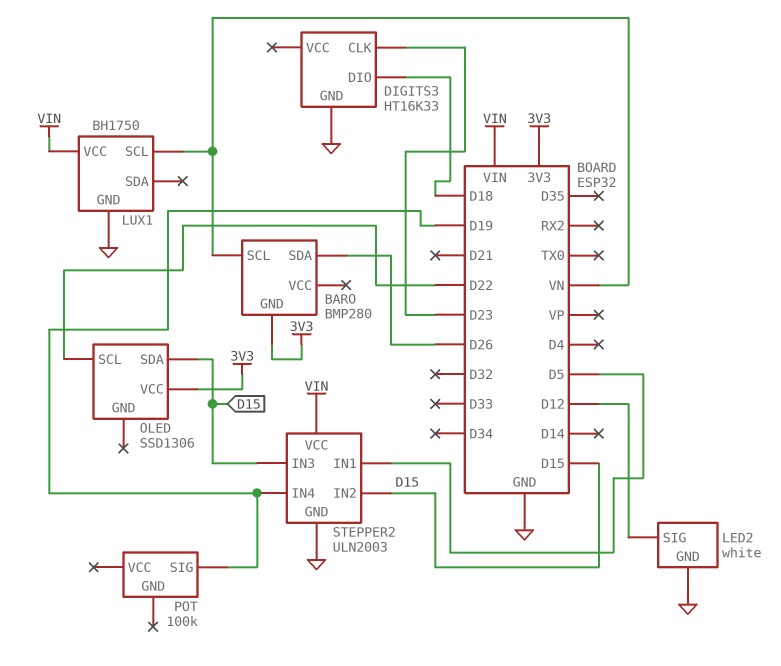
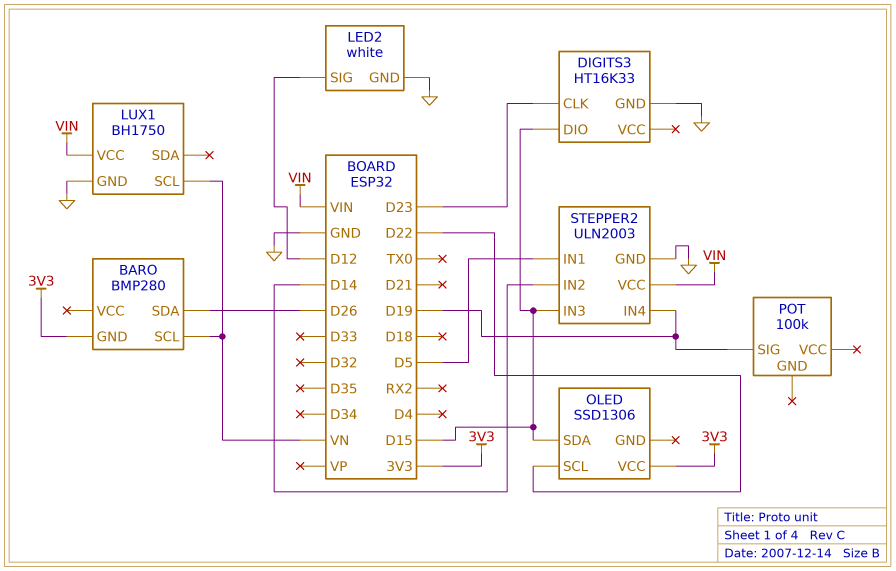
DIGITS3 pin DIO: D18 -> D15
STEPPER2 pin IN2: D15 -> D14

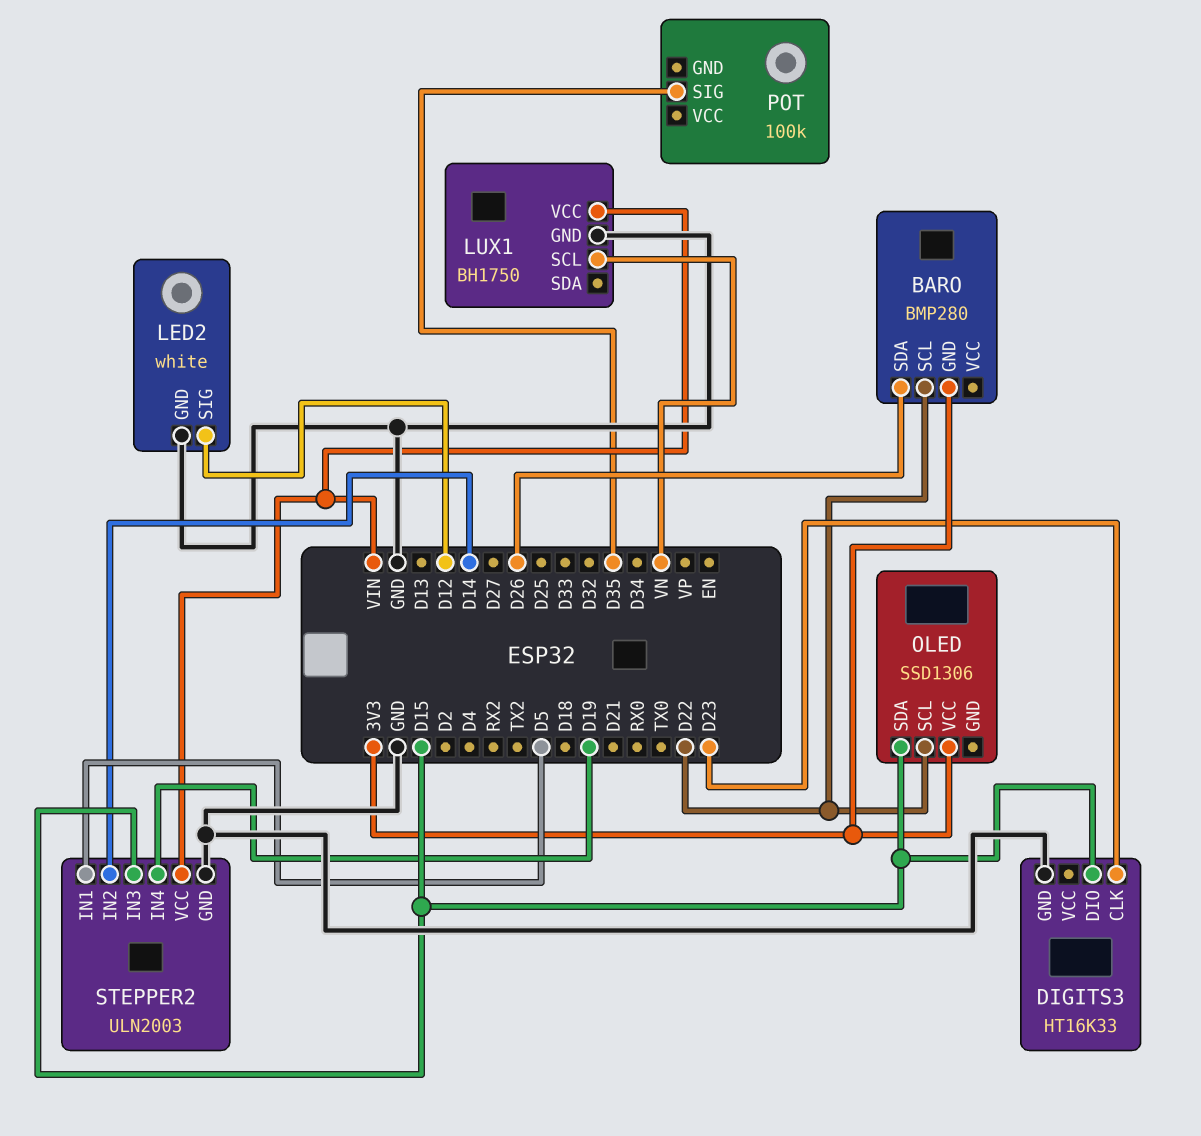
BARO pin SCL: VN -> D22
POT pin SIG: D19 -> D35

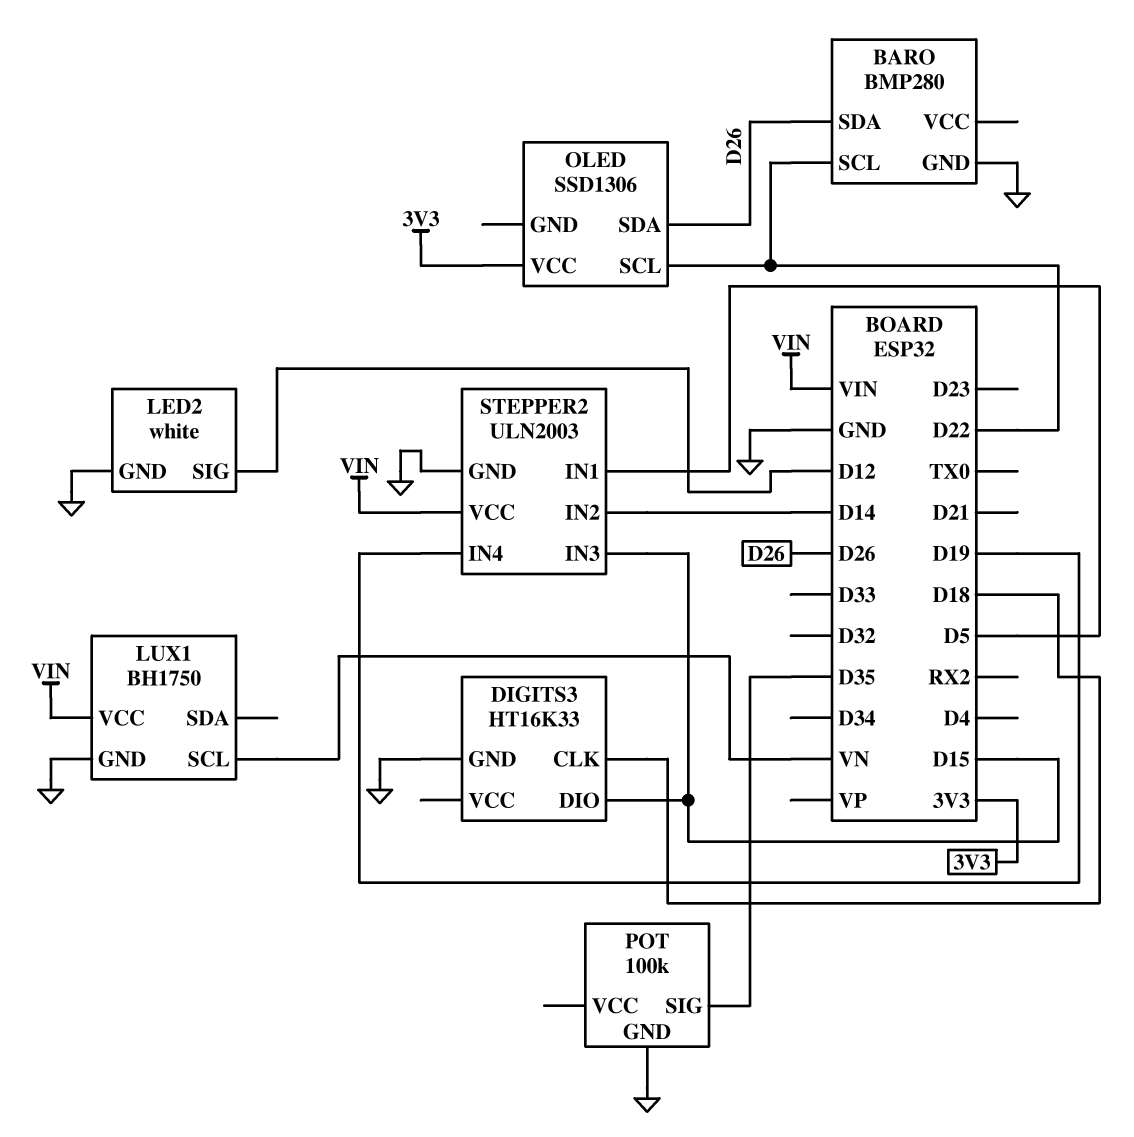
BARO pin GND: 3V3 -> GND
DIGITS3 pin CLK: D23 -> D18
OLED pin SDA: D15 -> D26
POT pin GND: none -> GND

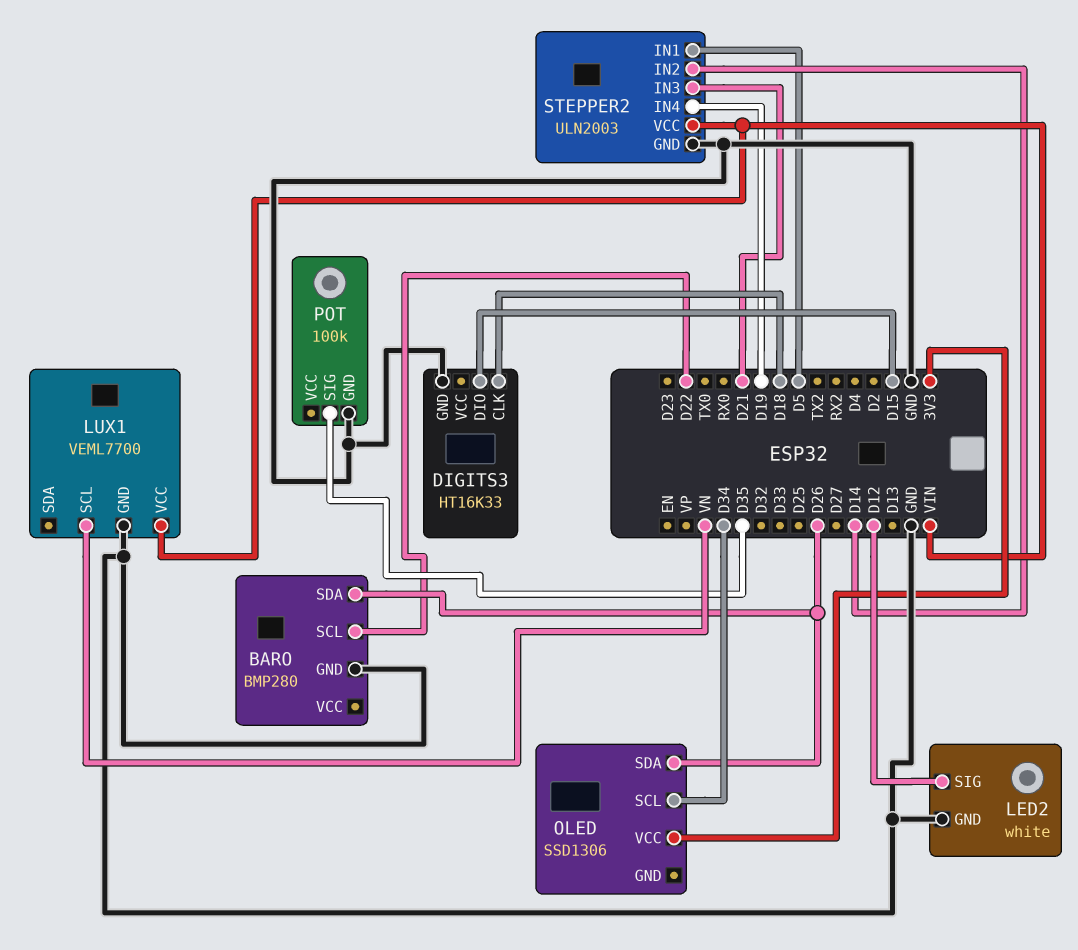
LUX1: BH1750 -> VEML7700
OLED pin SCL: D22 -> D34
STEPPER2 pin IN3: D15 -> D21

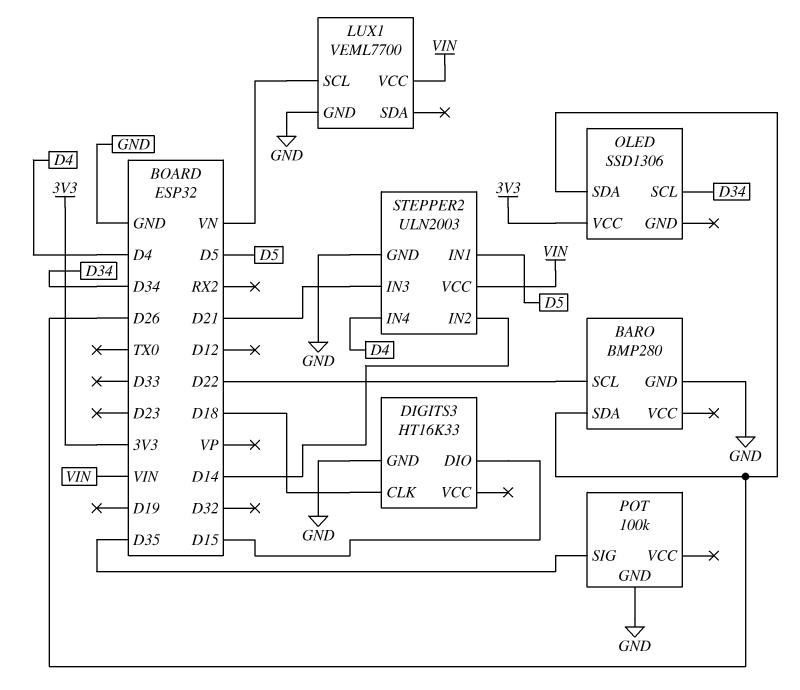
LED2: white -> none
LED2 pin GND: GND -> none
LED2 pin SIG: D12 -> none
STEPPER2 pin IN4: D19 -> D4

